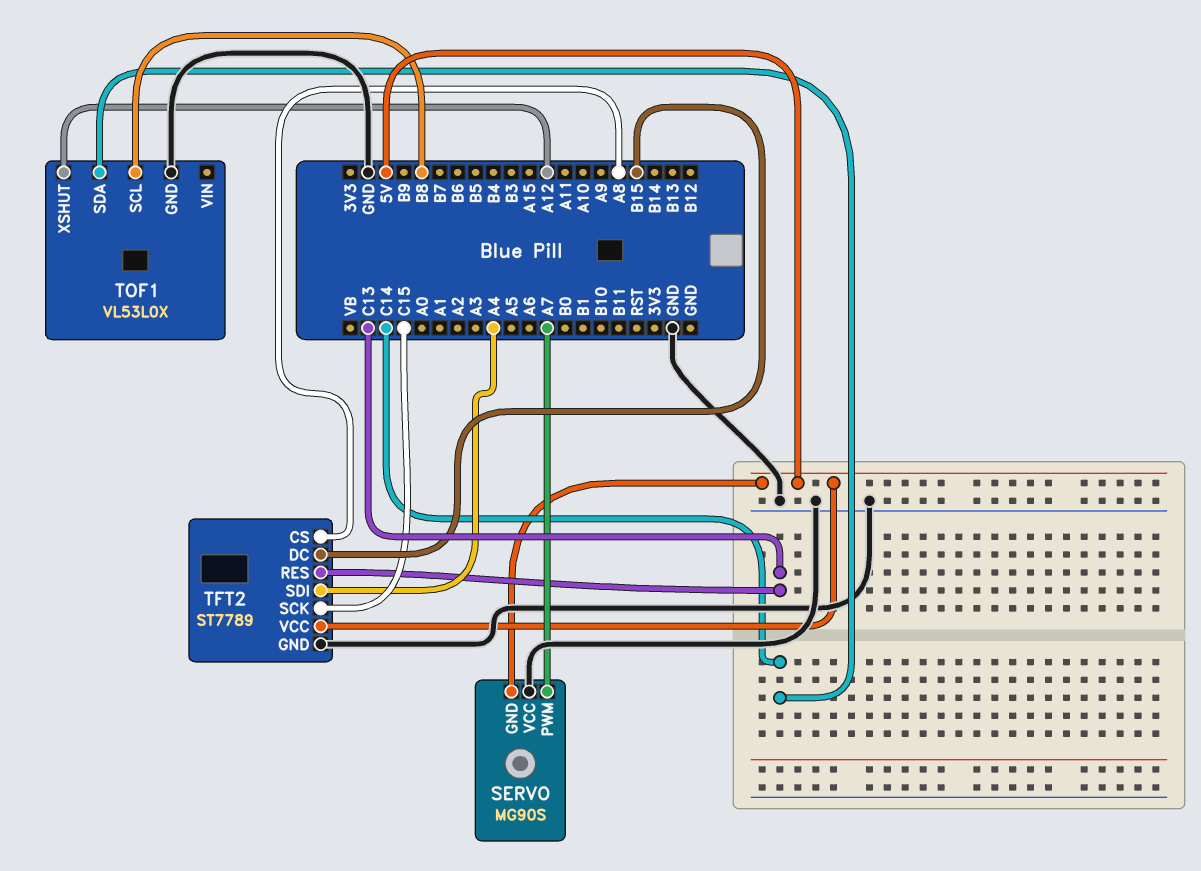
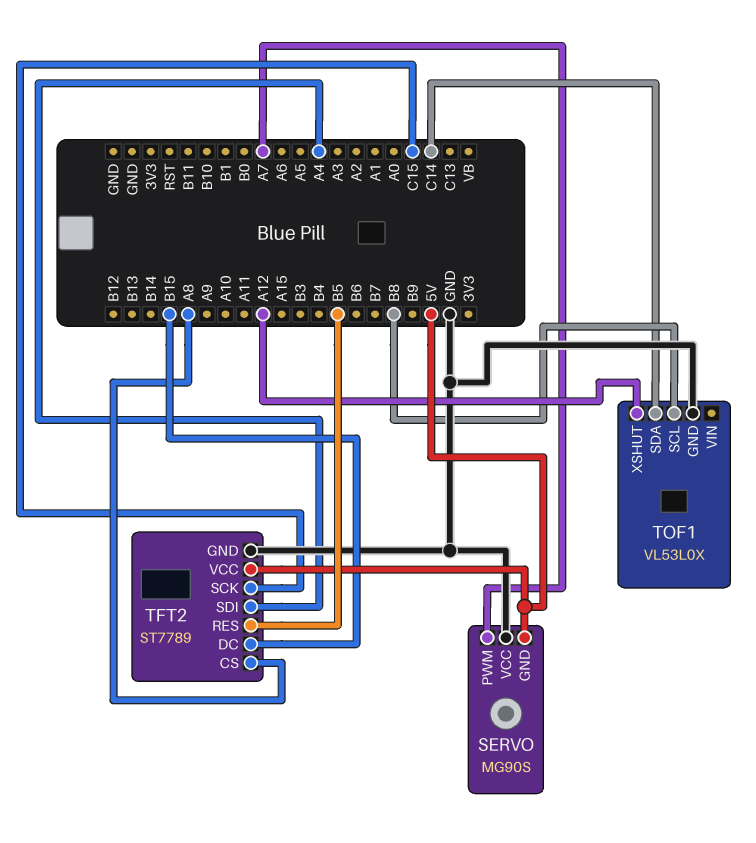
TFT2 pin RES: C13 -> B5

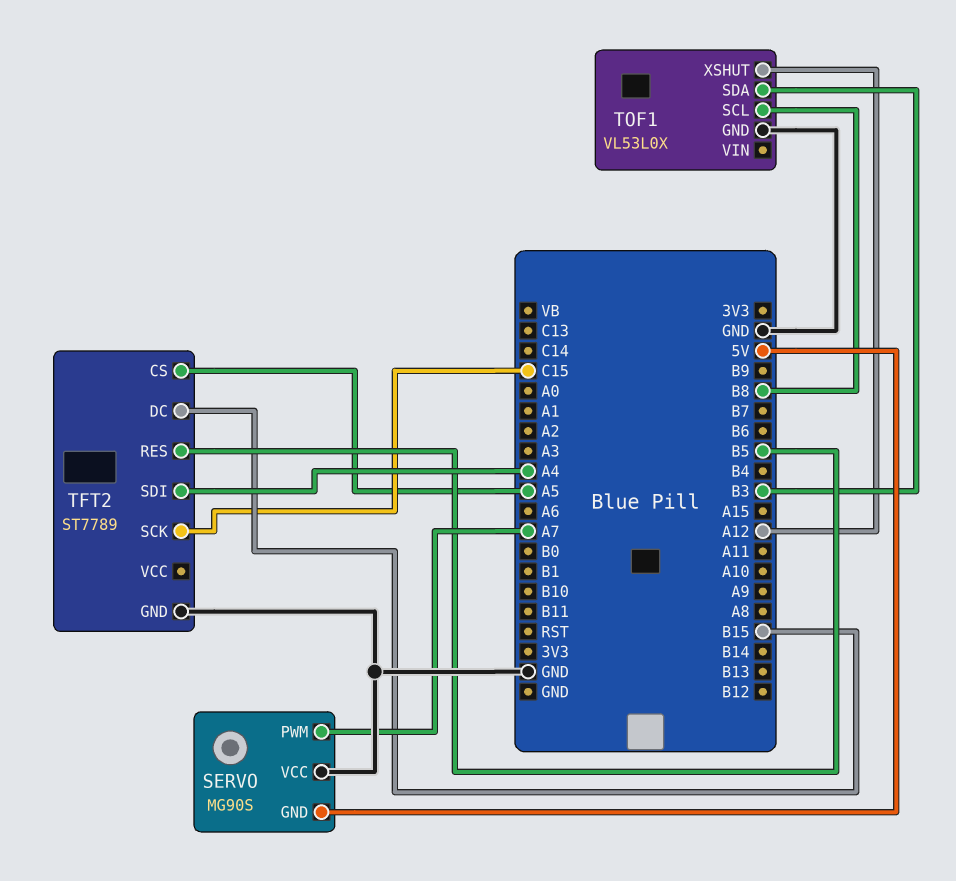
TFT2 pin CS: A8 -> A5
TFT2 pin VCC: 5V -> none
TOF1 pin SDA: C14 -> B3

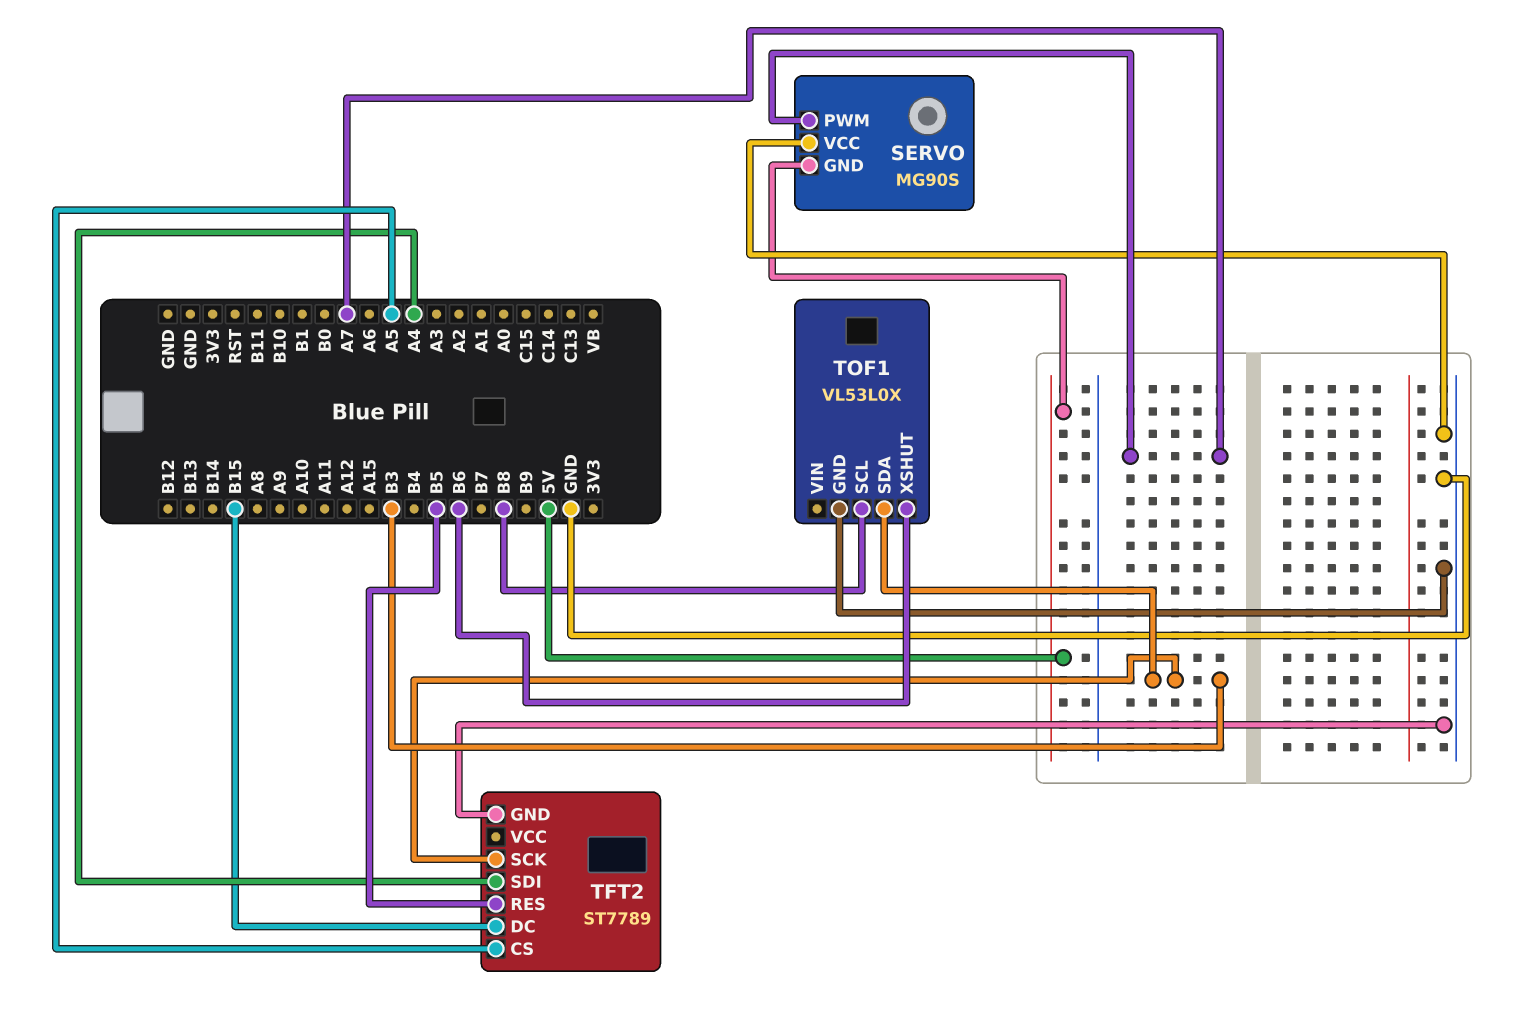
TFT2 pin SCK: C15 -> B3
TOF1 pin XSHUT: A12 -> B6

